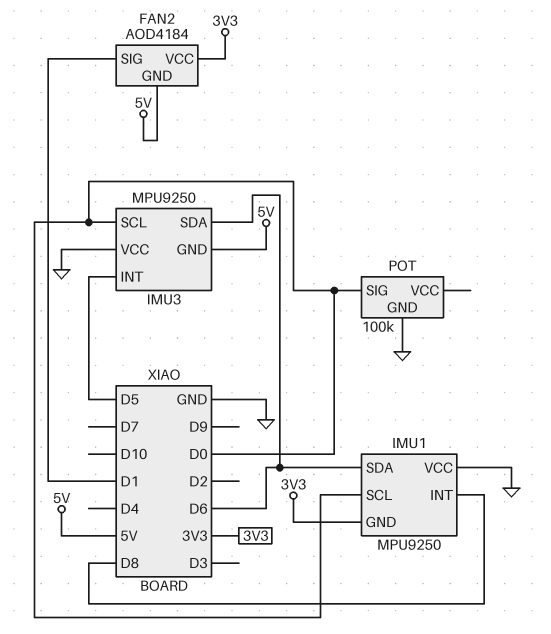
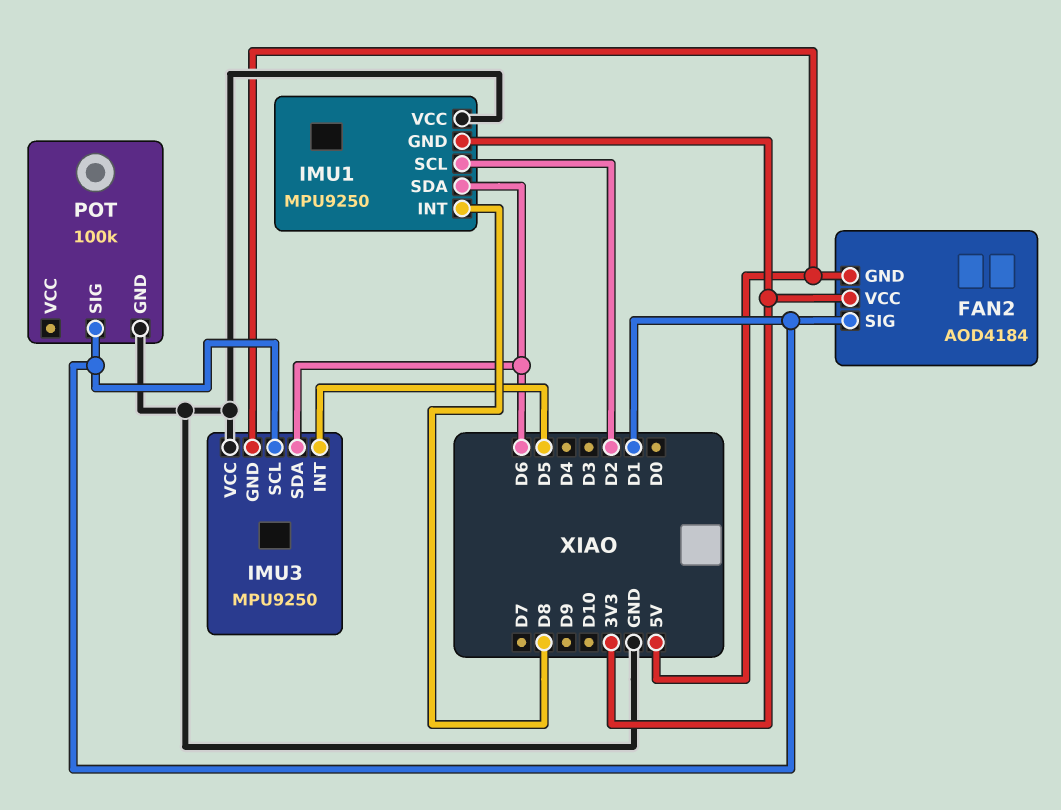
IMU1 pin SCL: D0 -> D2
IMU3 pin SCL: D0 -> D1
POT pin SIG: D0 -> D1

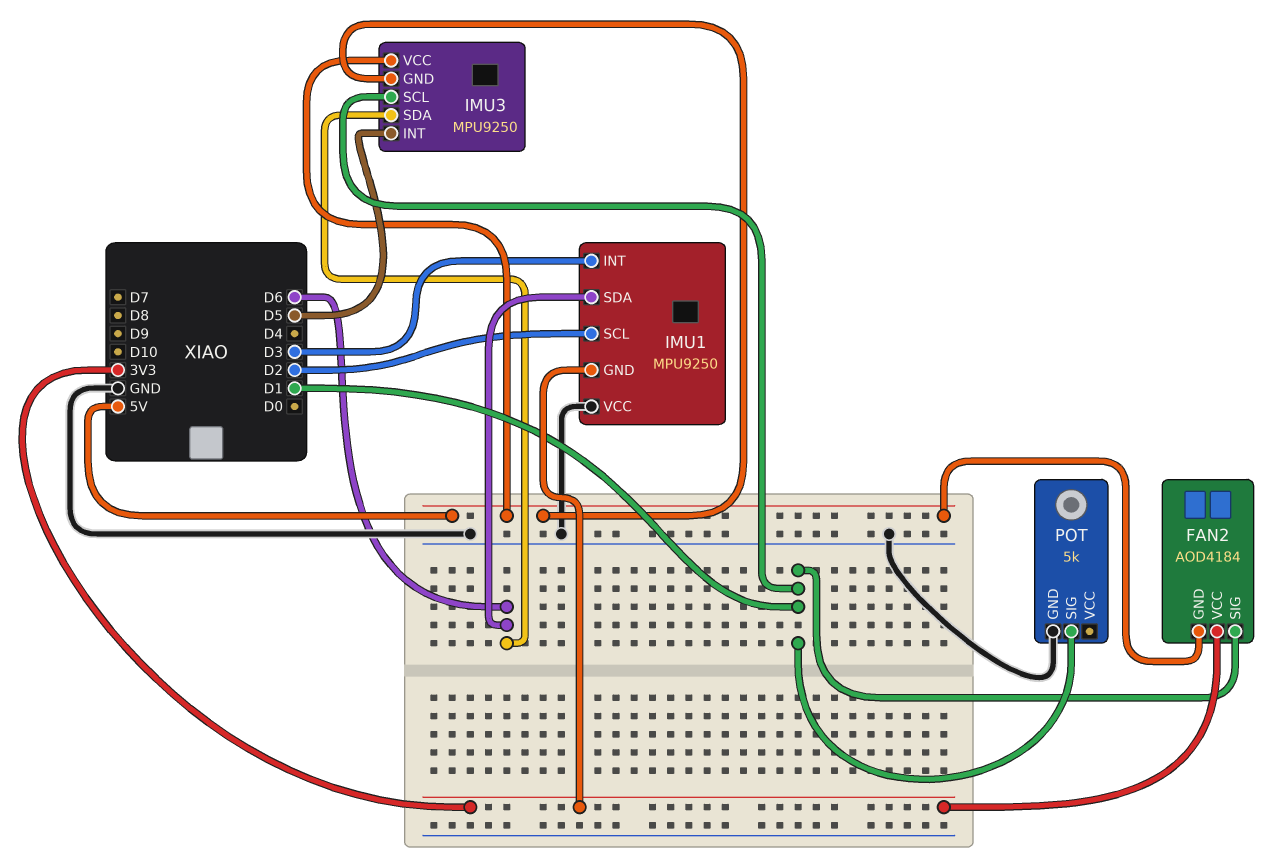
IMU1 pin INT: D8 -> D3
IMU3 pin VCC: GND -> 5V
POT: 100k -> 5k

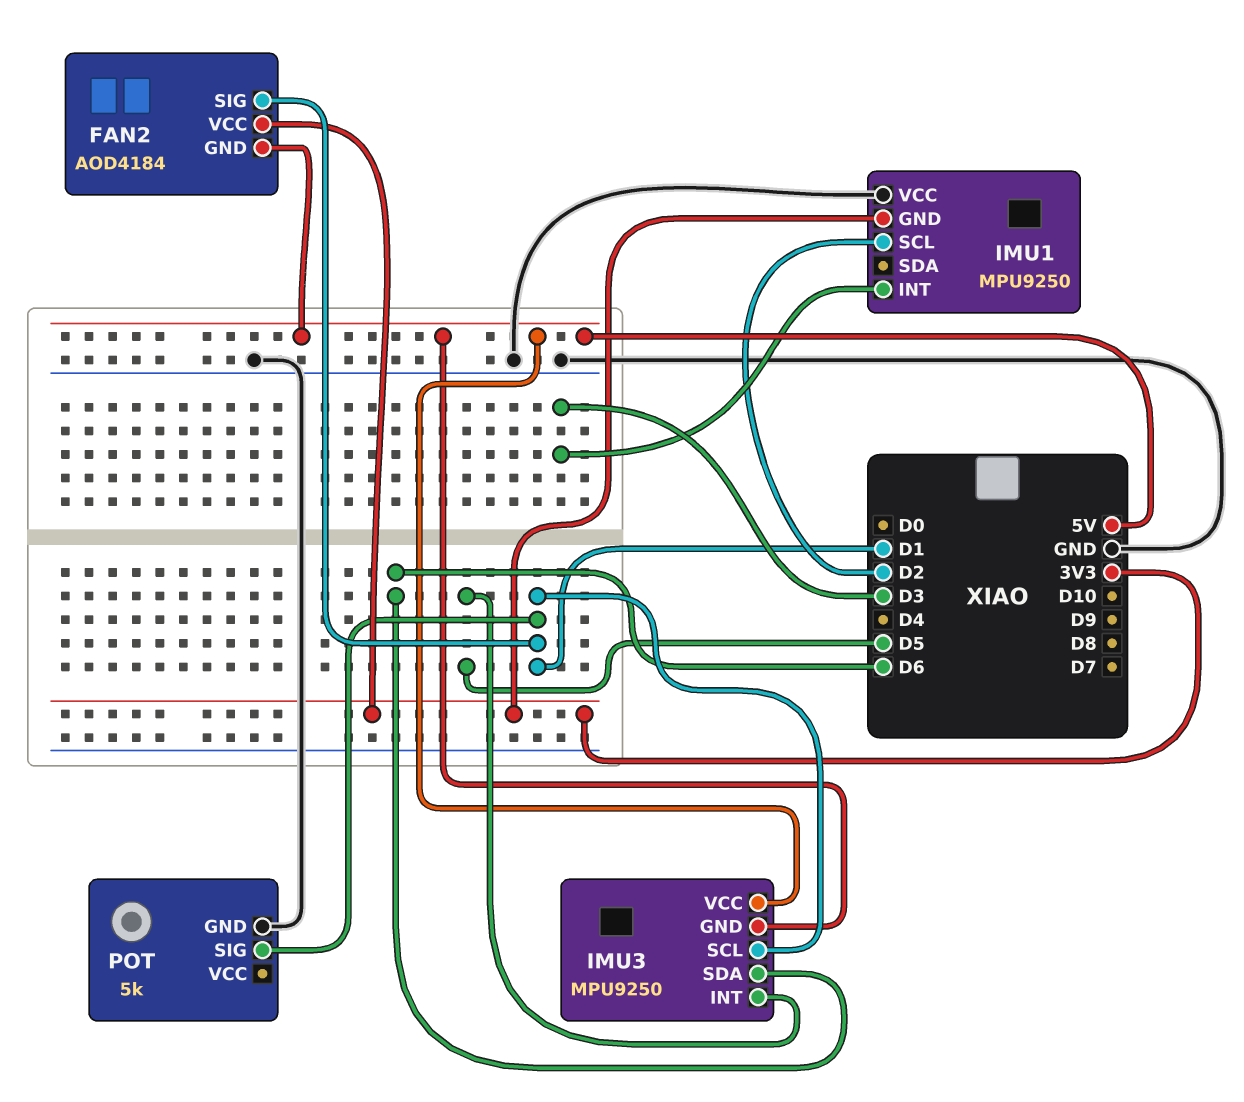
IMU1 pin SDA: D6 -> none

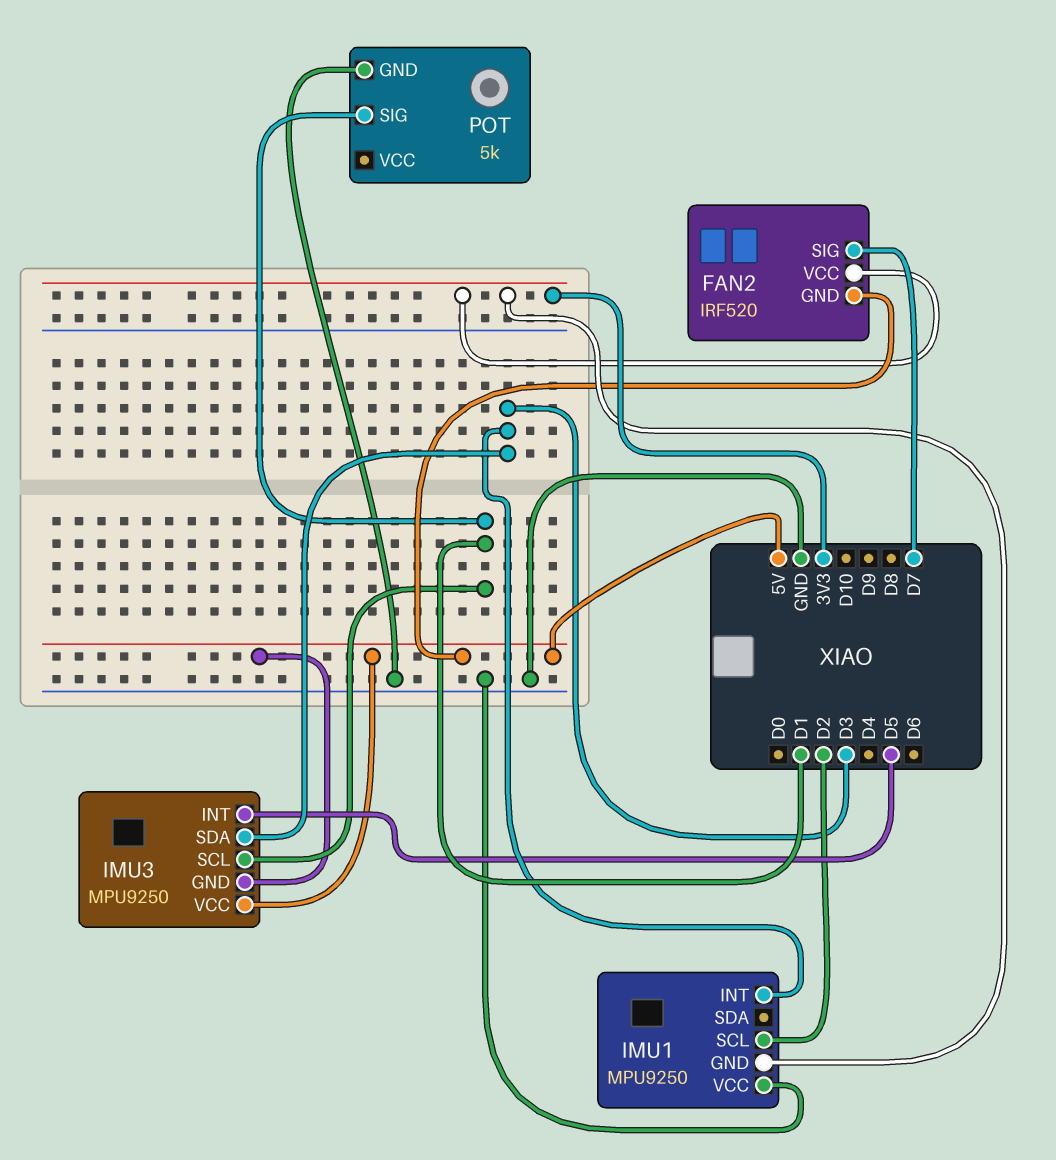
FAN2: AOD4184 -> IRF520
FAN2 pin SIG: D1 -> D7
IMU3 pin SDA: D6 -> D3

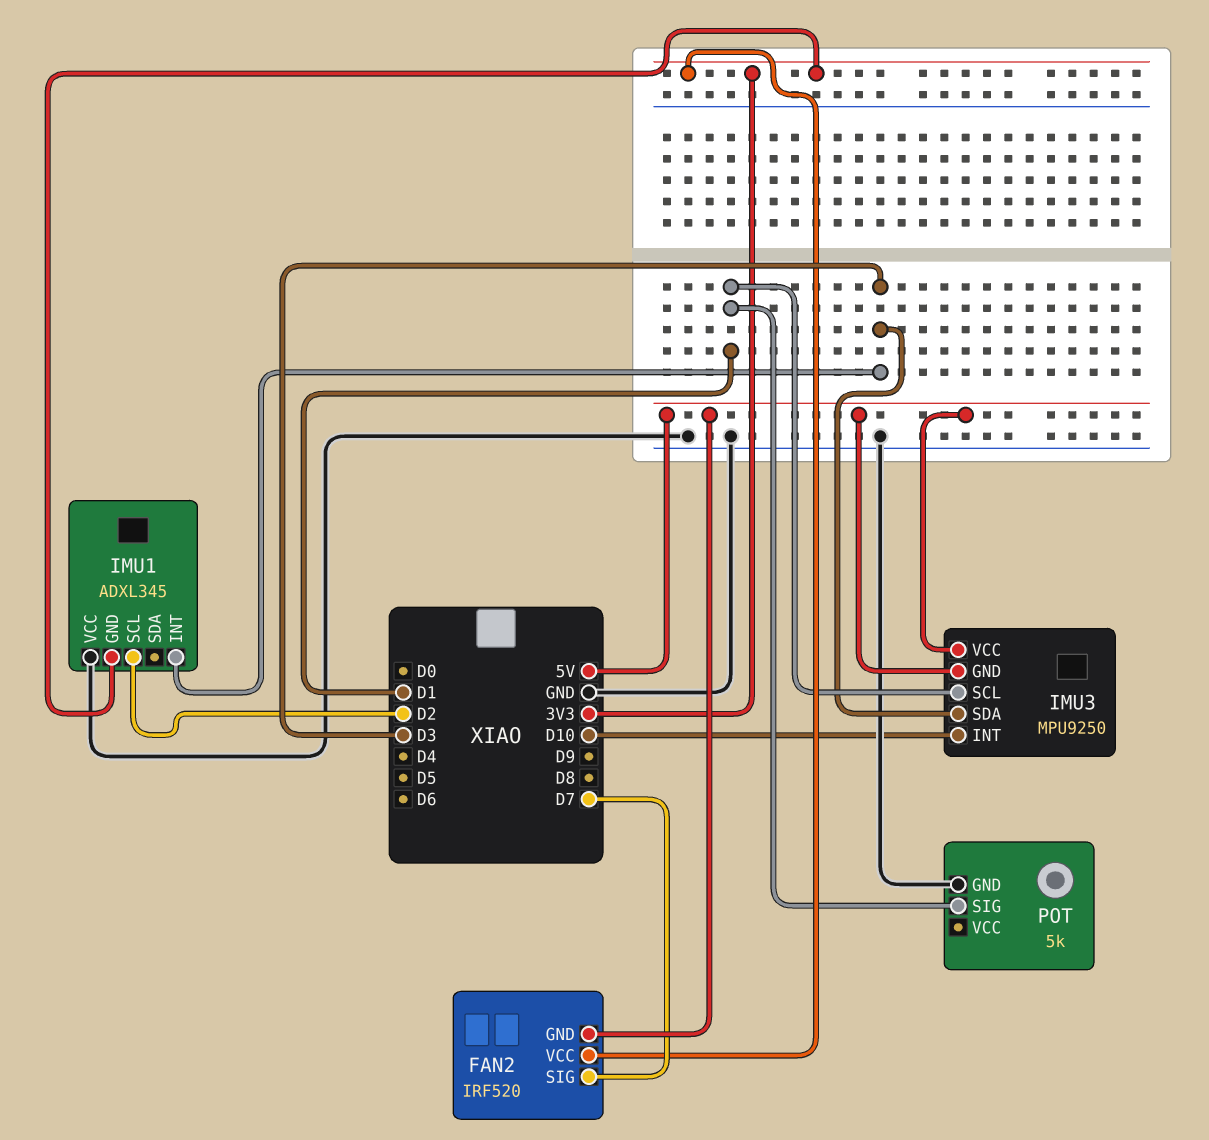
IMU1: MPU9250 -> ADXL345
IMU3 pin INT: D5 -> D10

